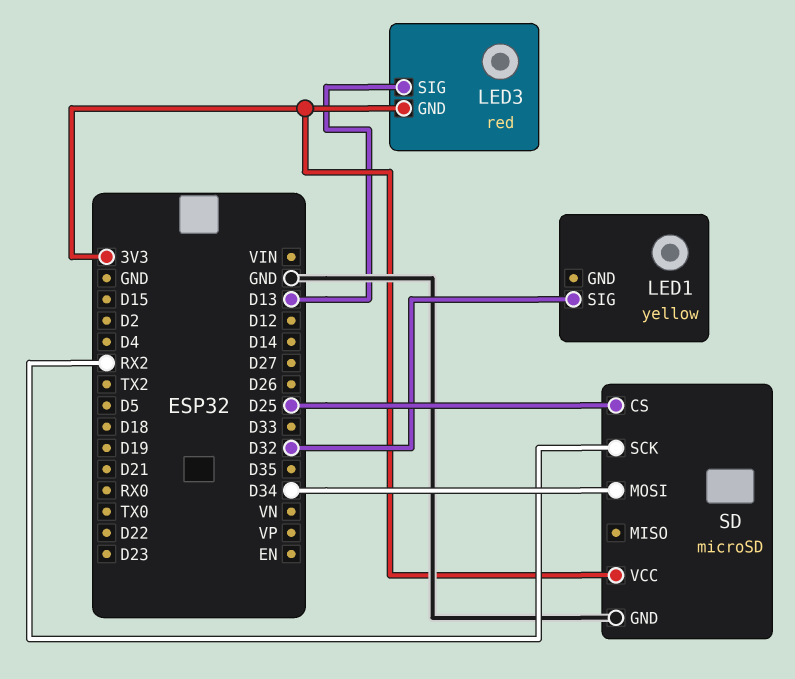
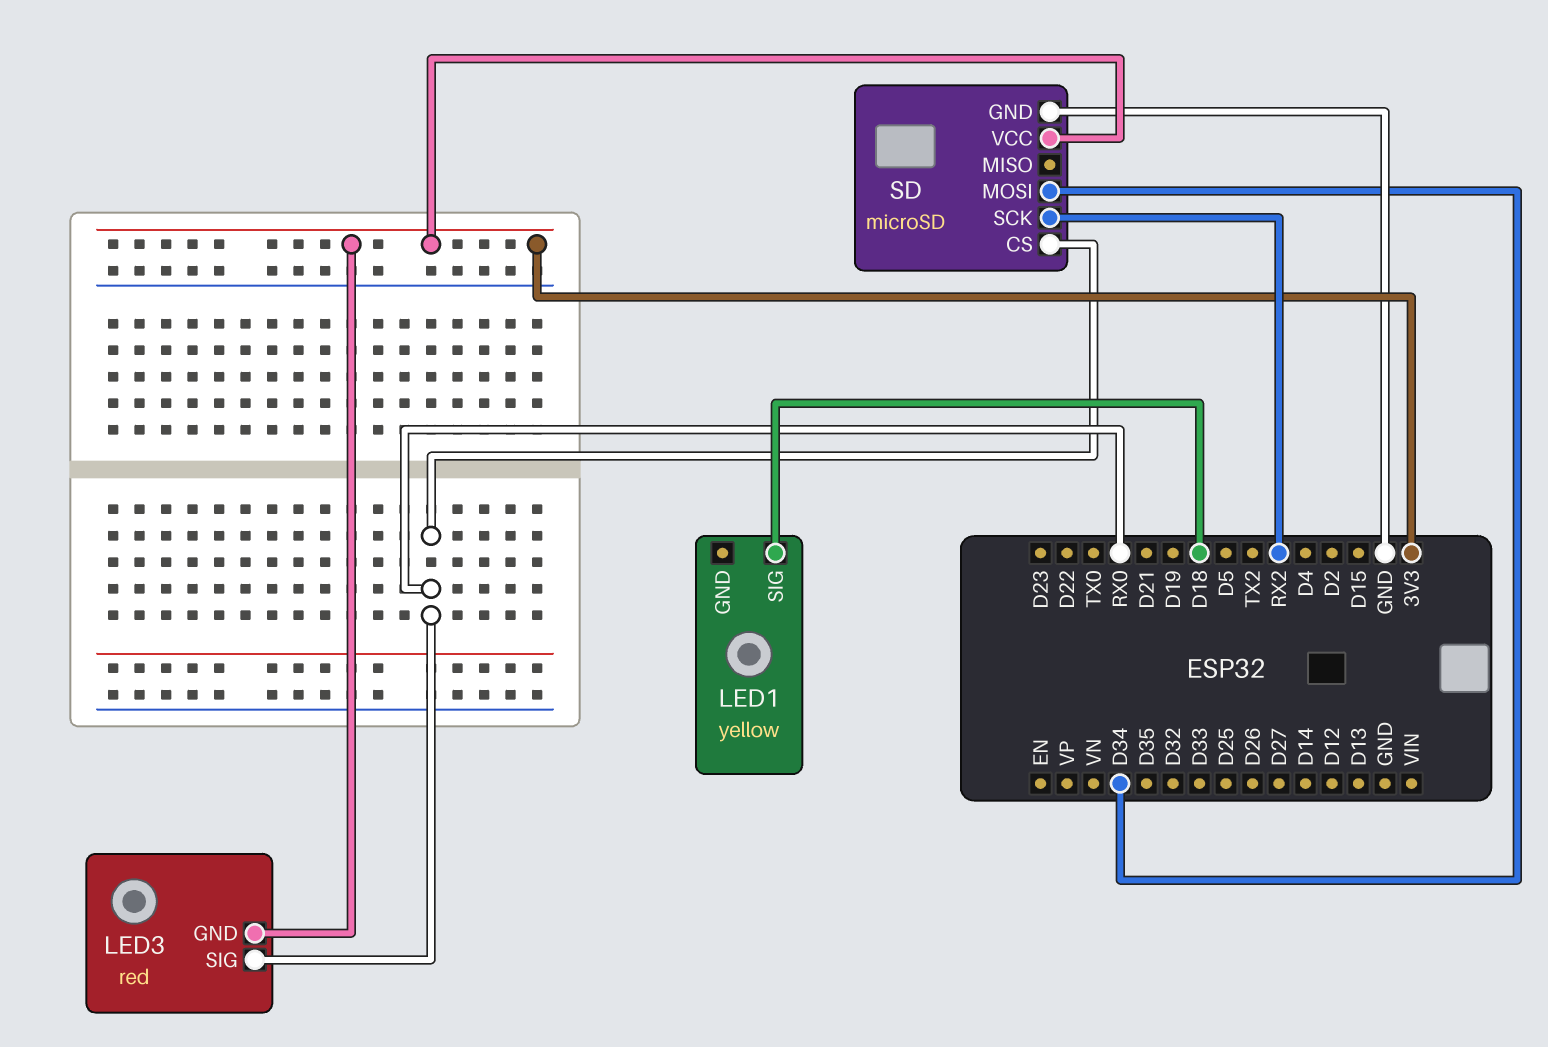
LED1 pin SIG: D32 -> D18
LED3 pin SIG: D13 -> RX0
SD pin CS: D25 -> RX0

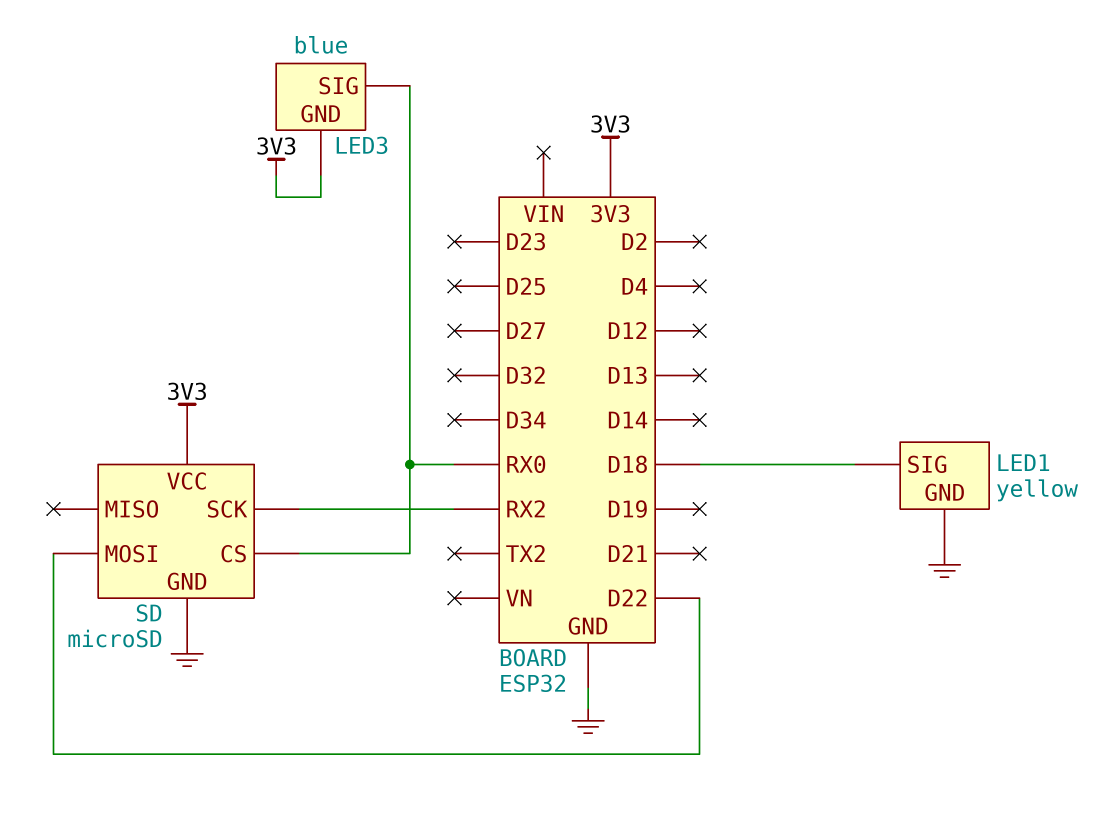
LED1 pin GND: none -> GND
LED3: red -> blue
SD pin MOSI: D34 -> D22

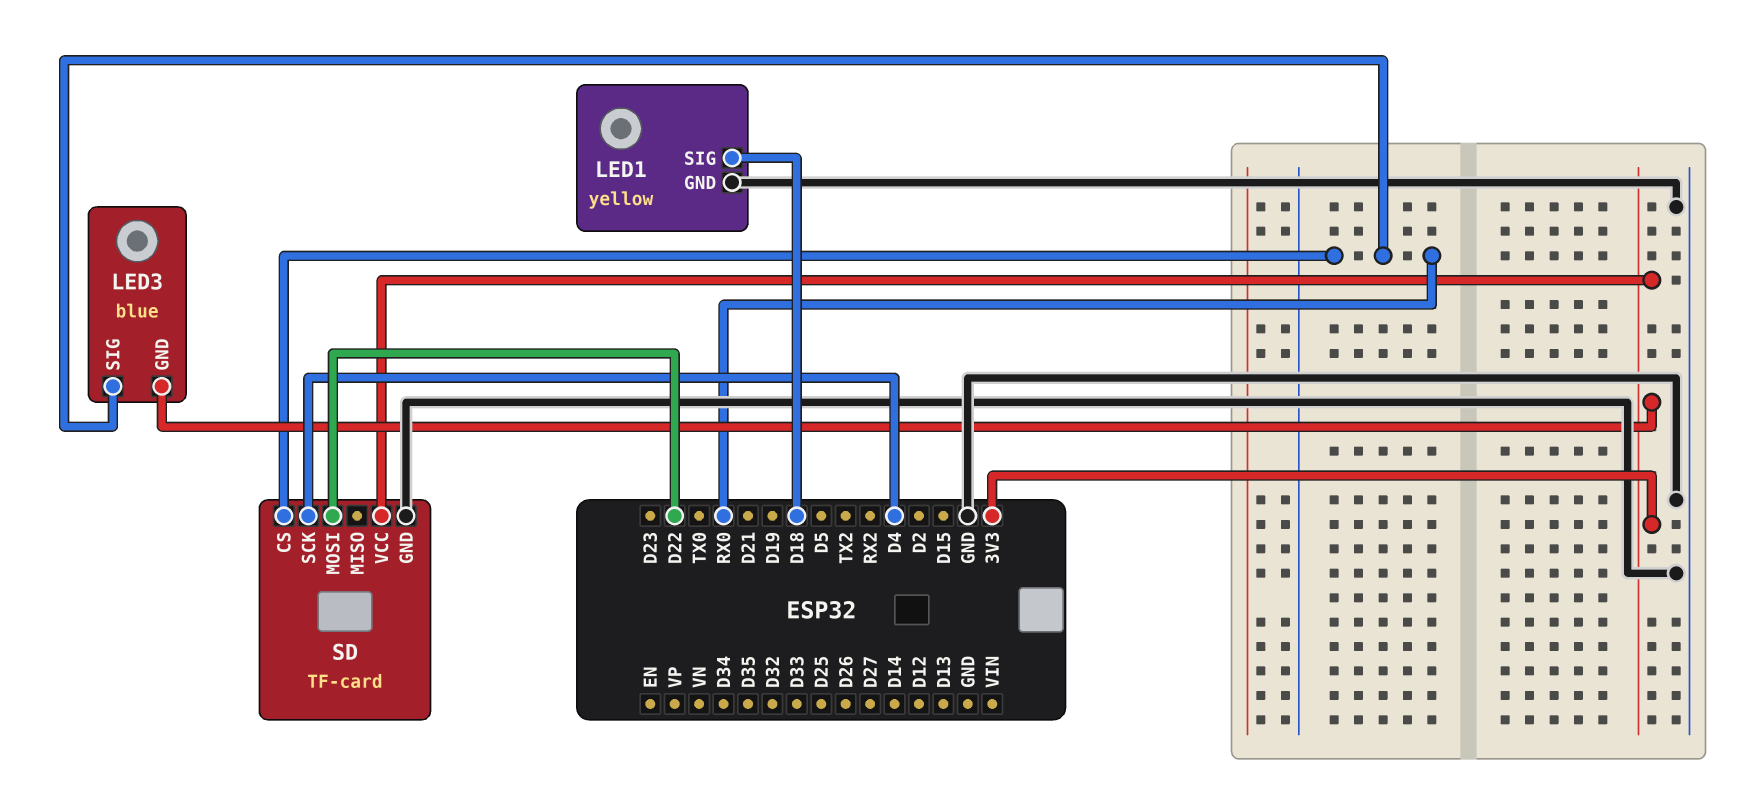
SD: microSD -> TF-card
SD pin SCK: RX2 -> D4

